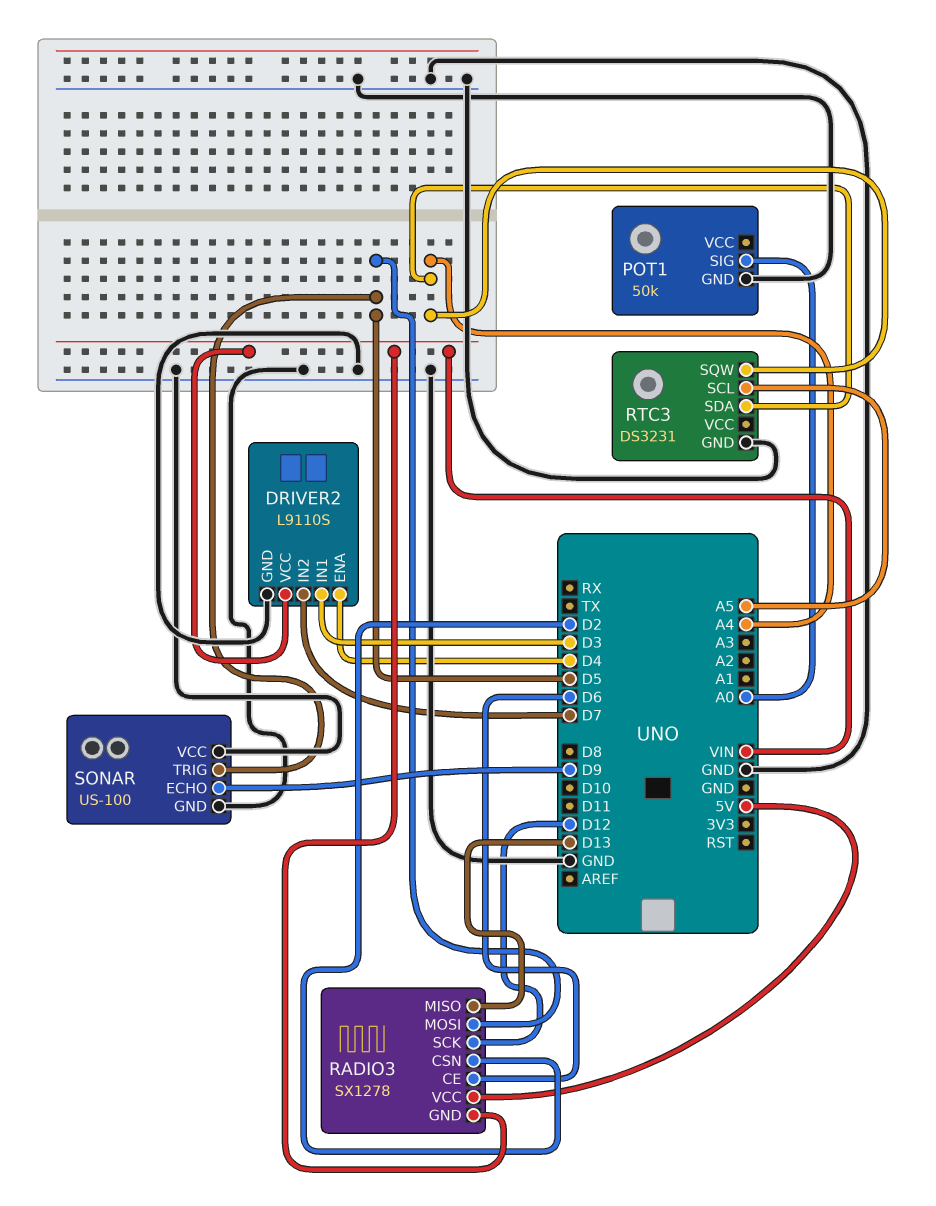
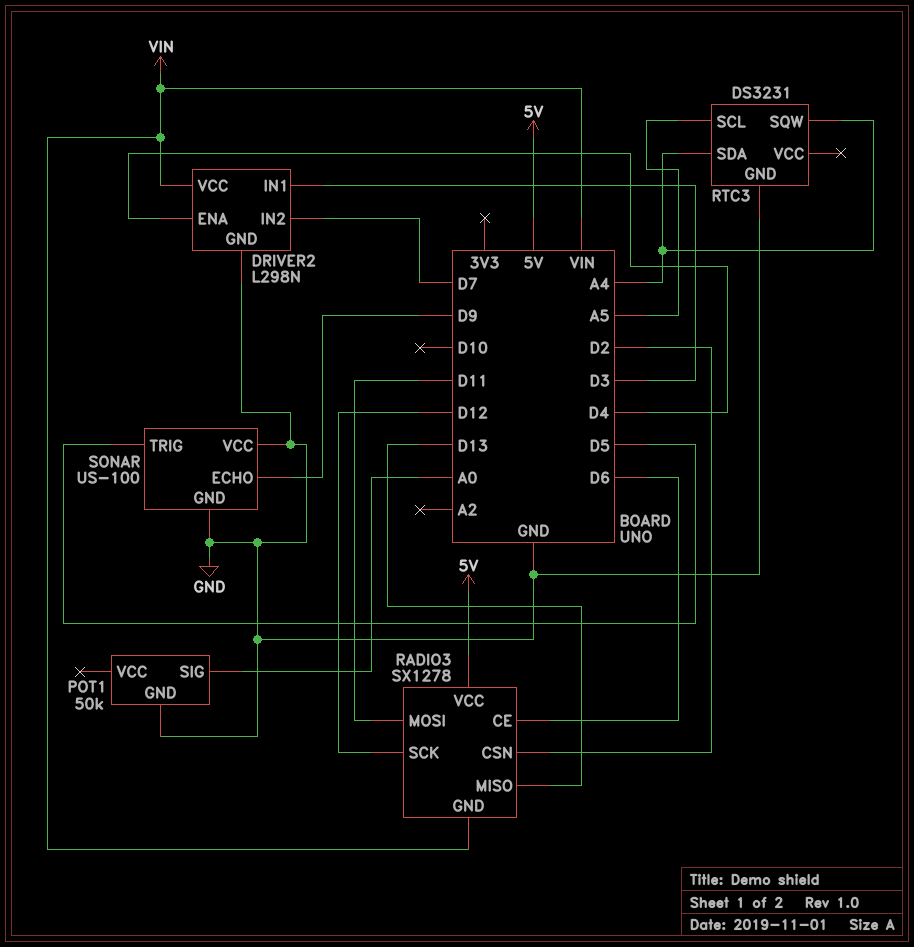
DRIVER2: L9110S -> L298N
RADIO3 pin MOSI: D5 -> D11

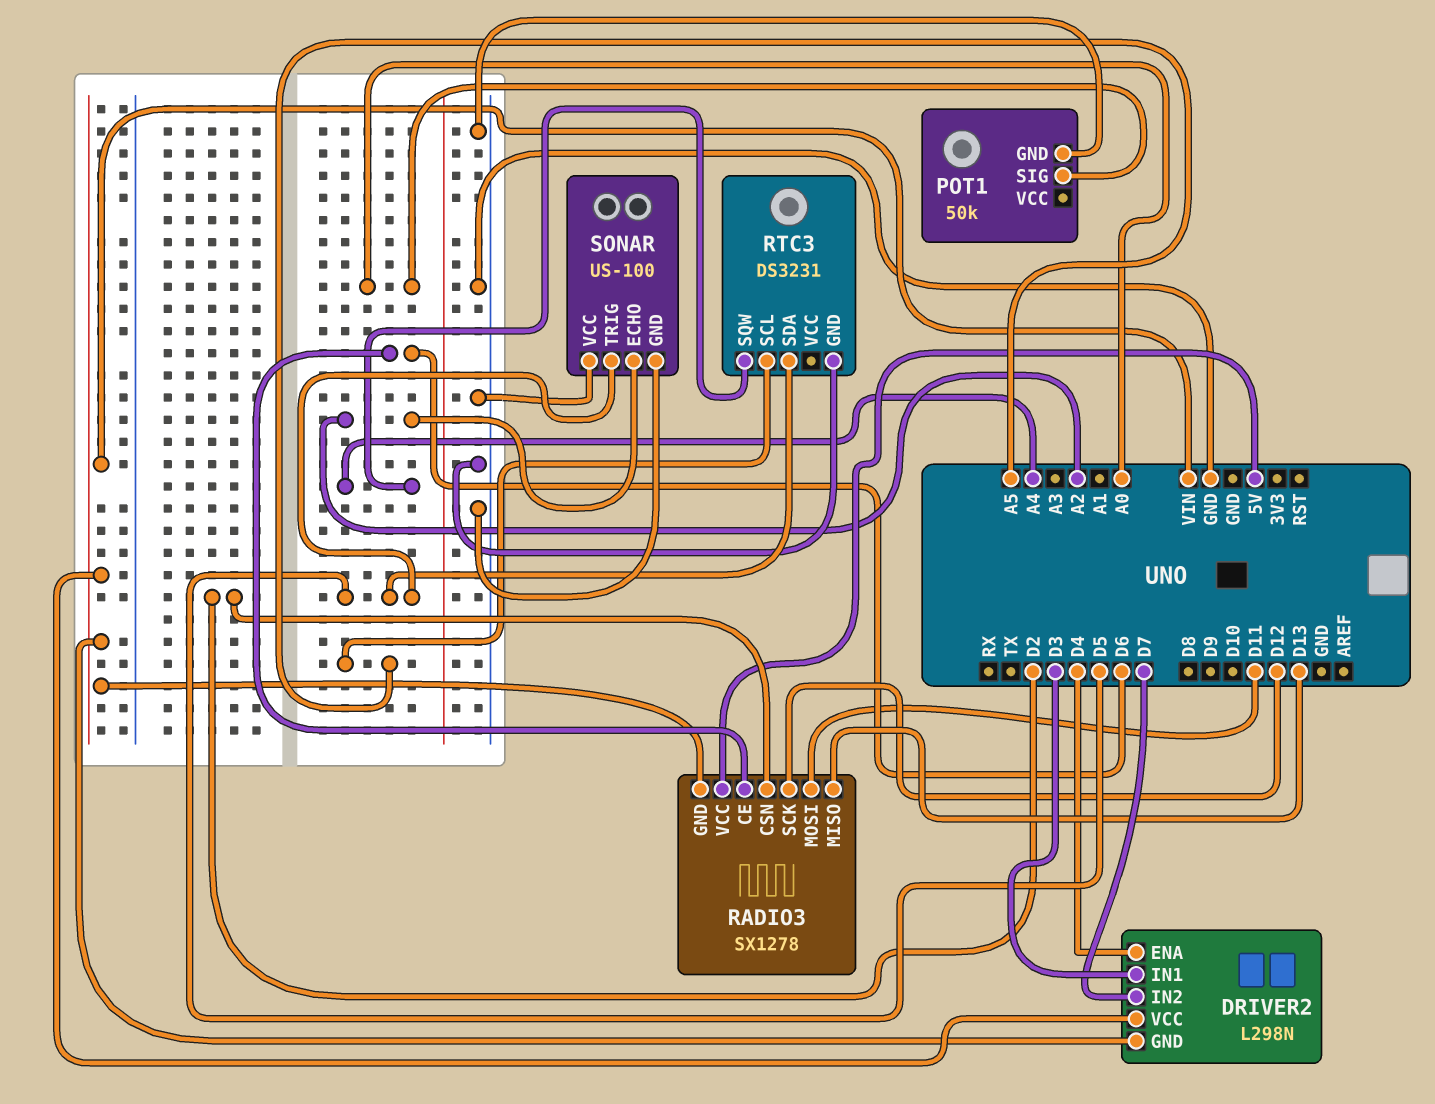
DRIVER2 pin GND: GND -> VIN
RTC3 pin SDA: A4 -> D5
SONAR pin ECHO: D9 -> A2

